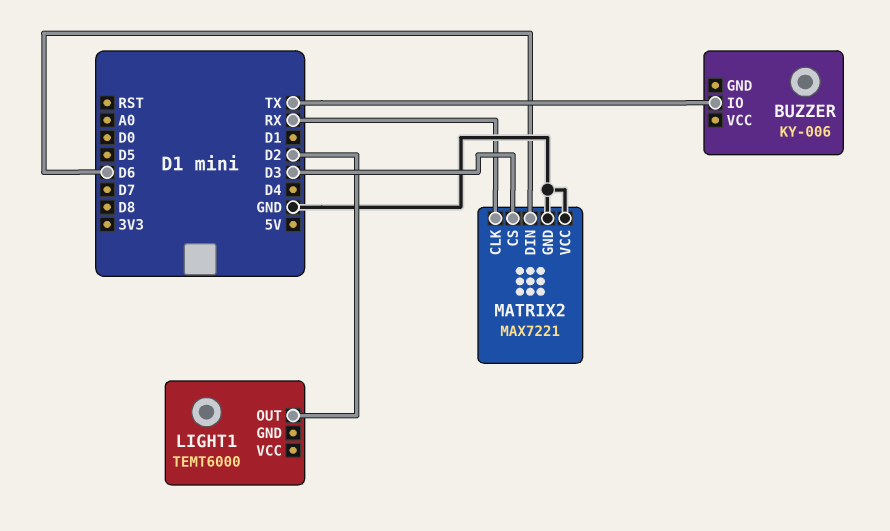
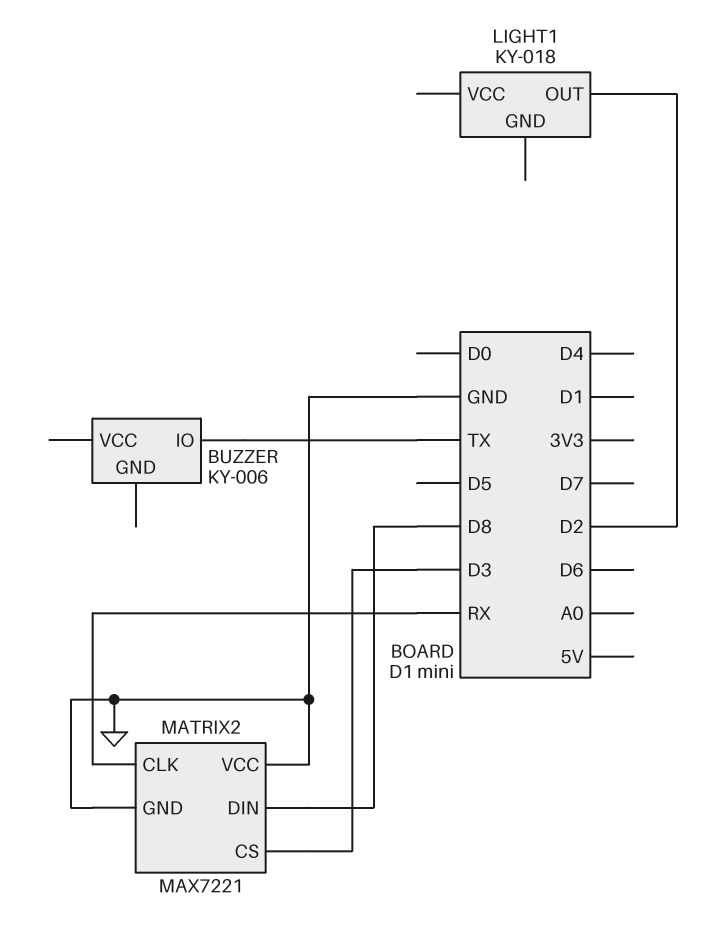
LIGHT1: TEMT6000 -> KY-018
MATRIX2 pin DIN: D6 -> D8

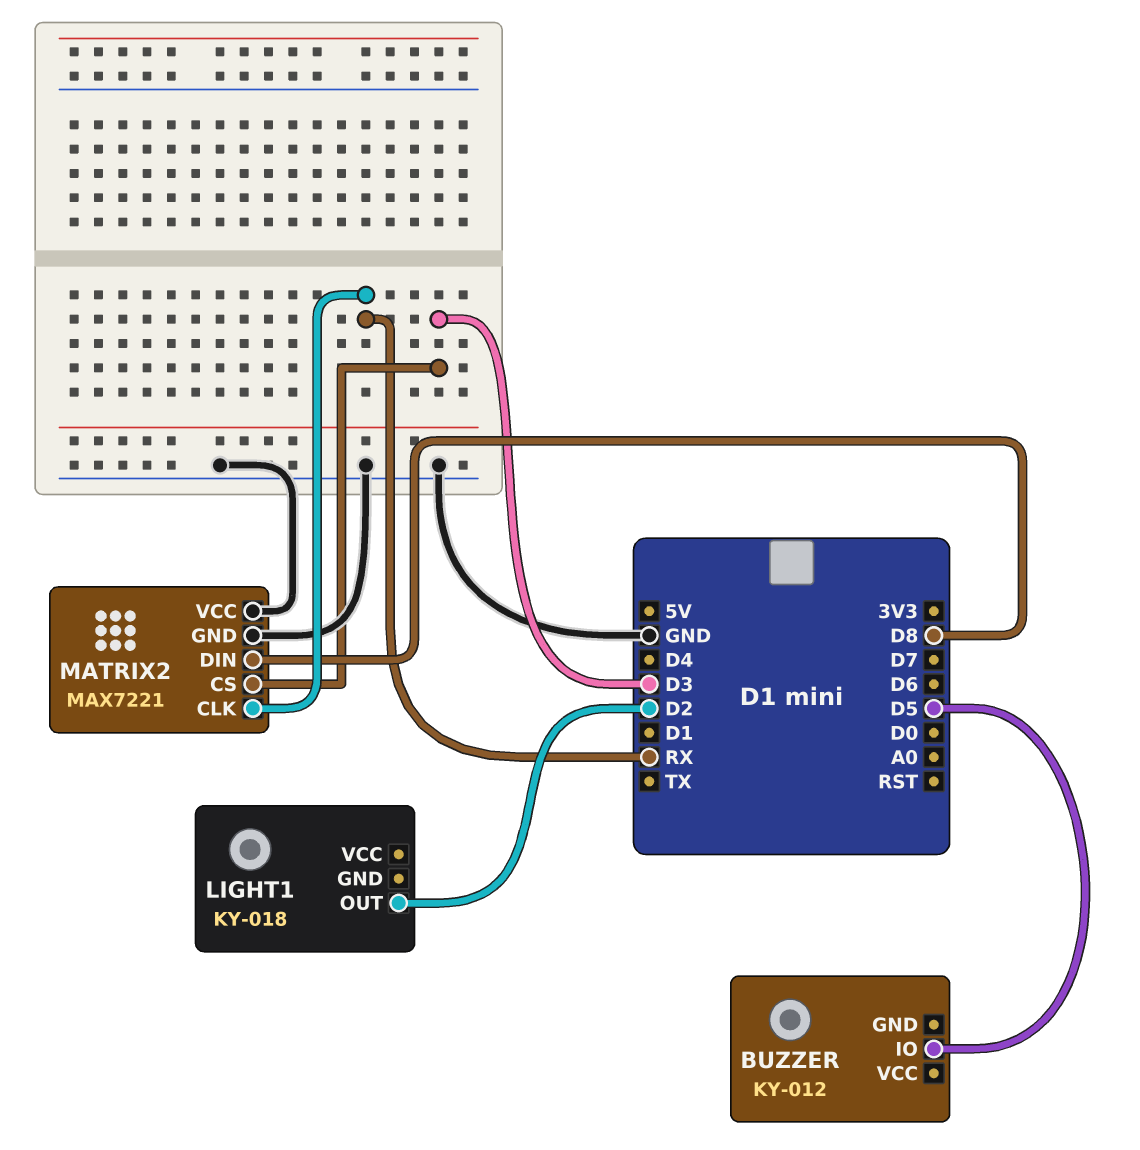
BUZZER: KY-006 -> KY-012
BUZZER pin IO: TX -> D5

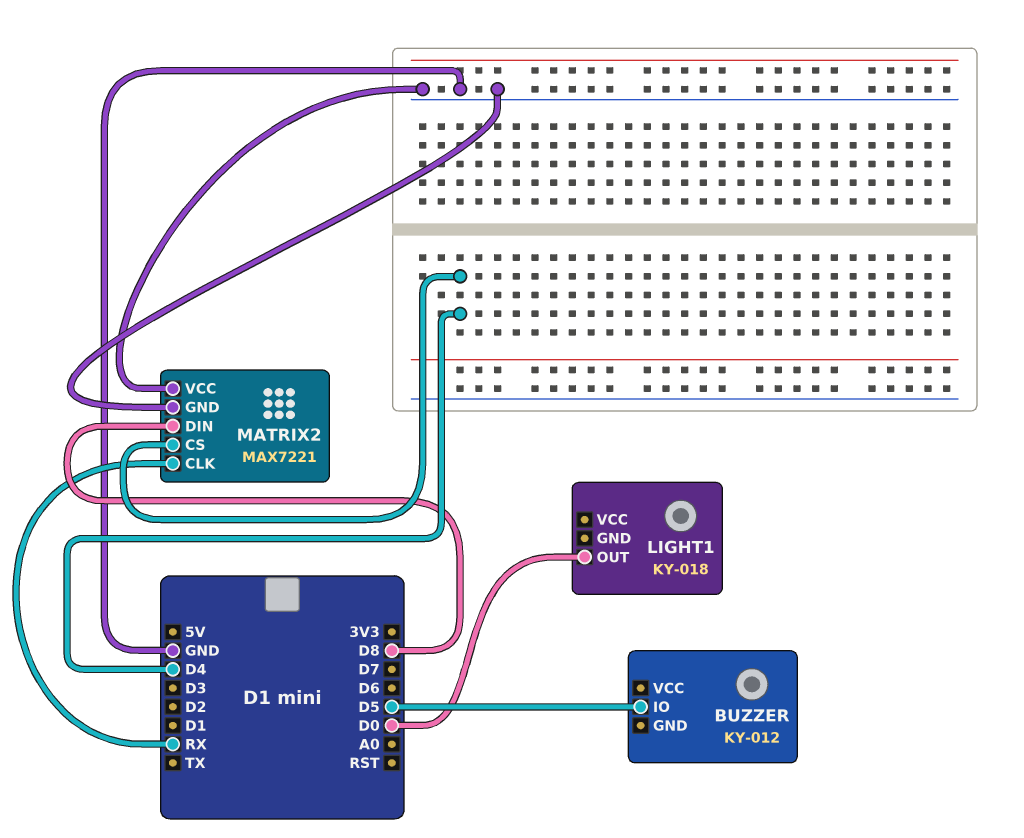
LIGHT1 pin OUT: D2 -> D0
MATRIX2 pin CS: D3 -> D4

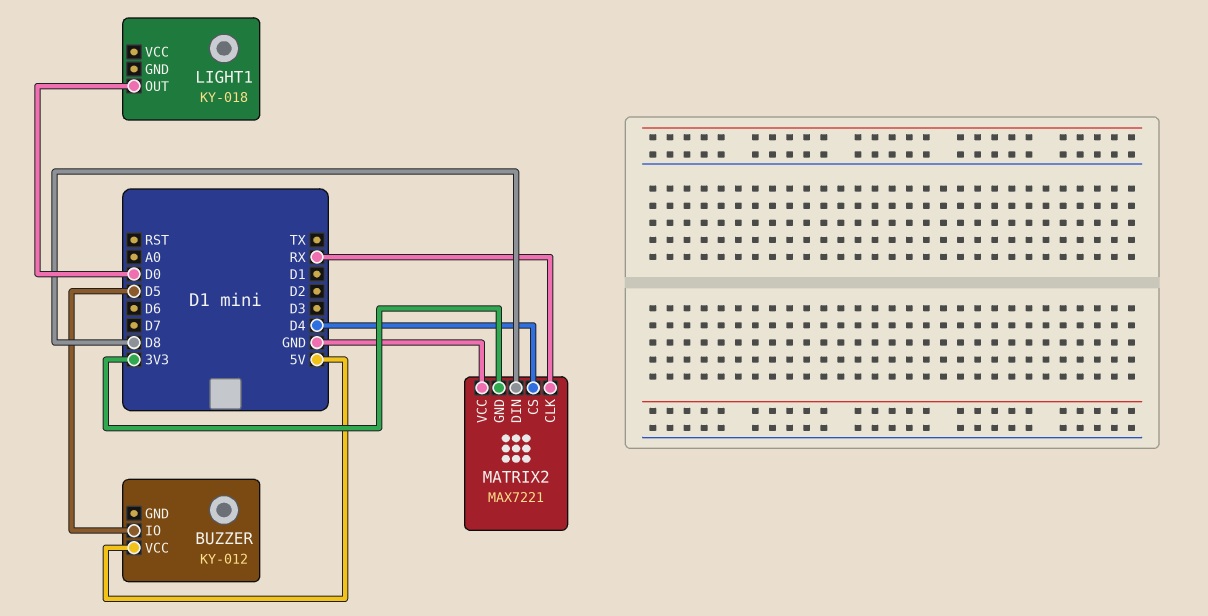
BUZZER pin VCC: none -> 5V
MATRIX2 pin GND: GND -> 3V3

